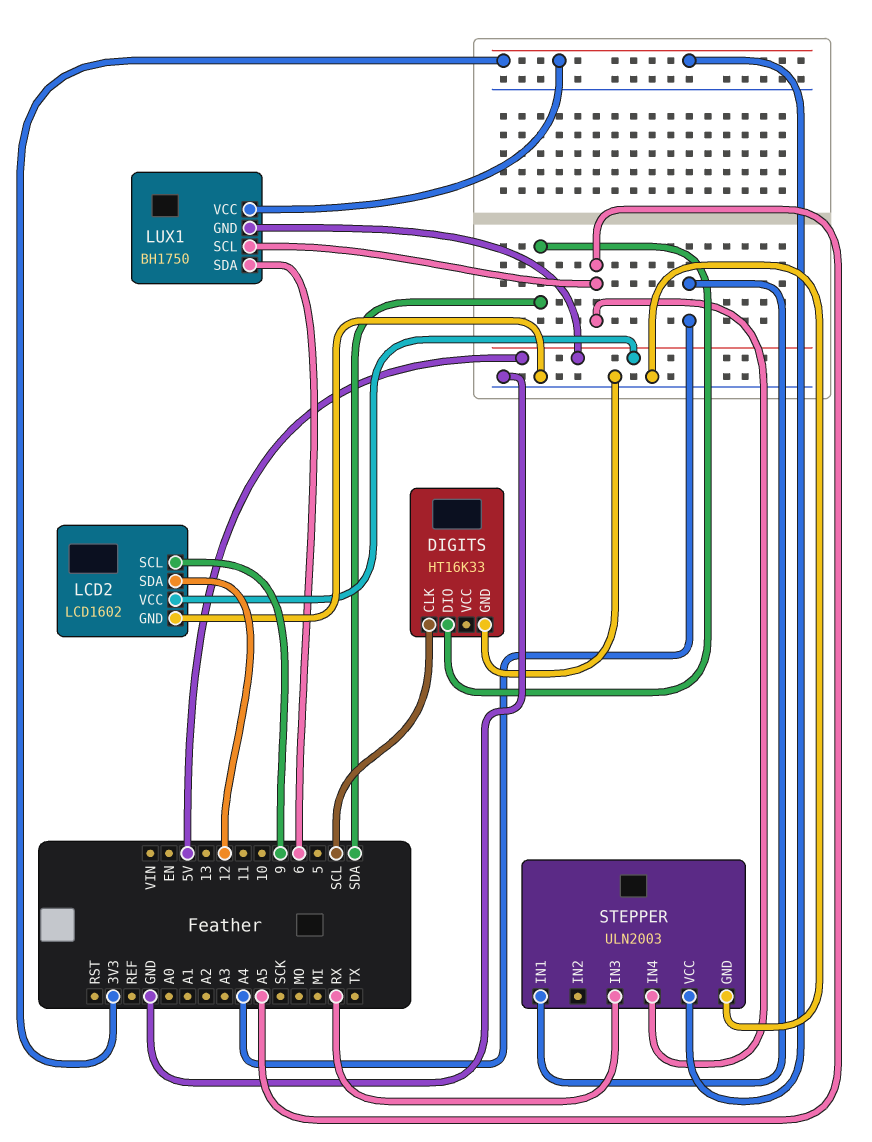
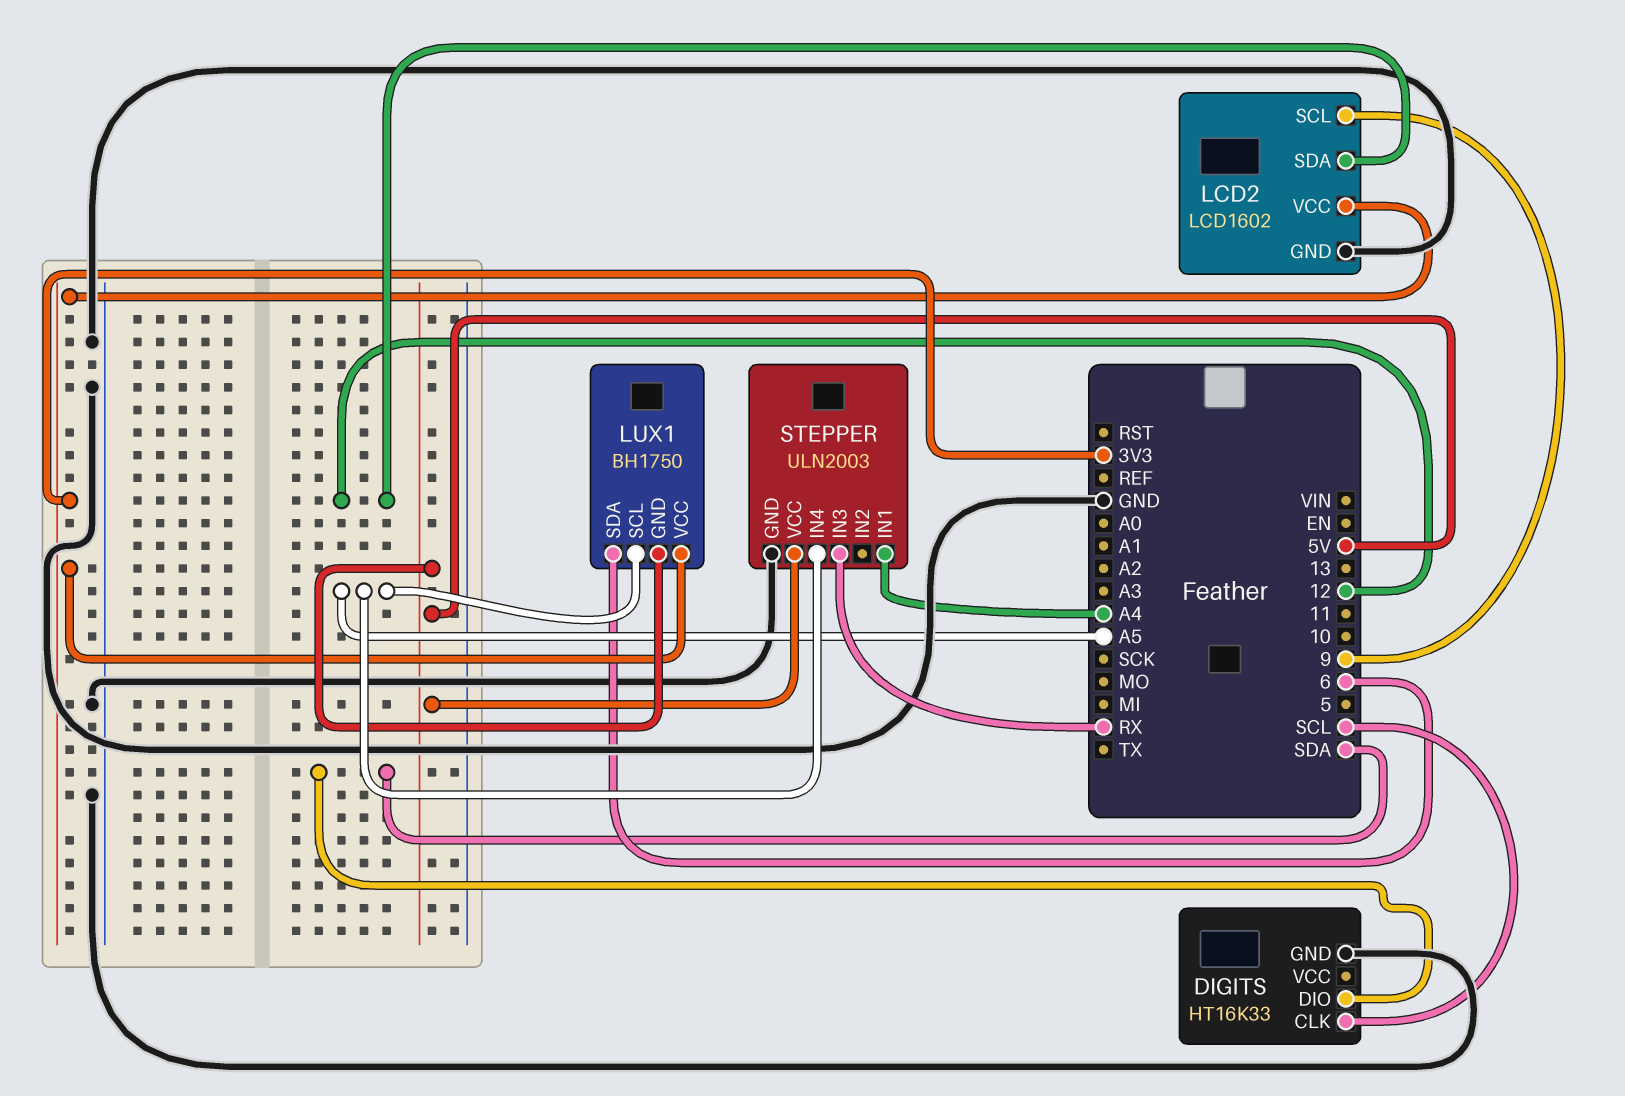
LCD2 pin VCC: 5V -> 3V3
STEPPER pin VCC: 3V3 -> 5V

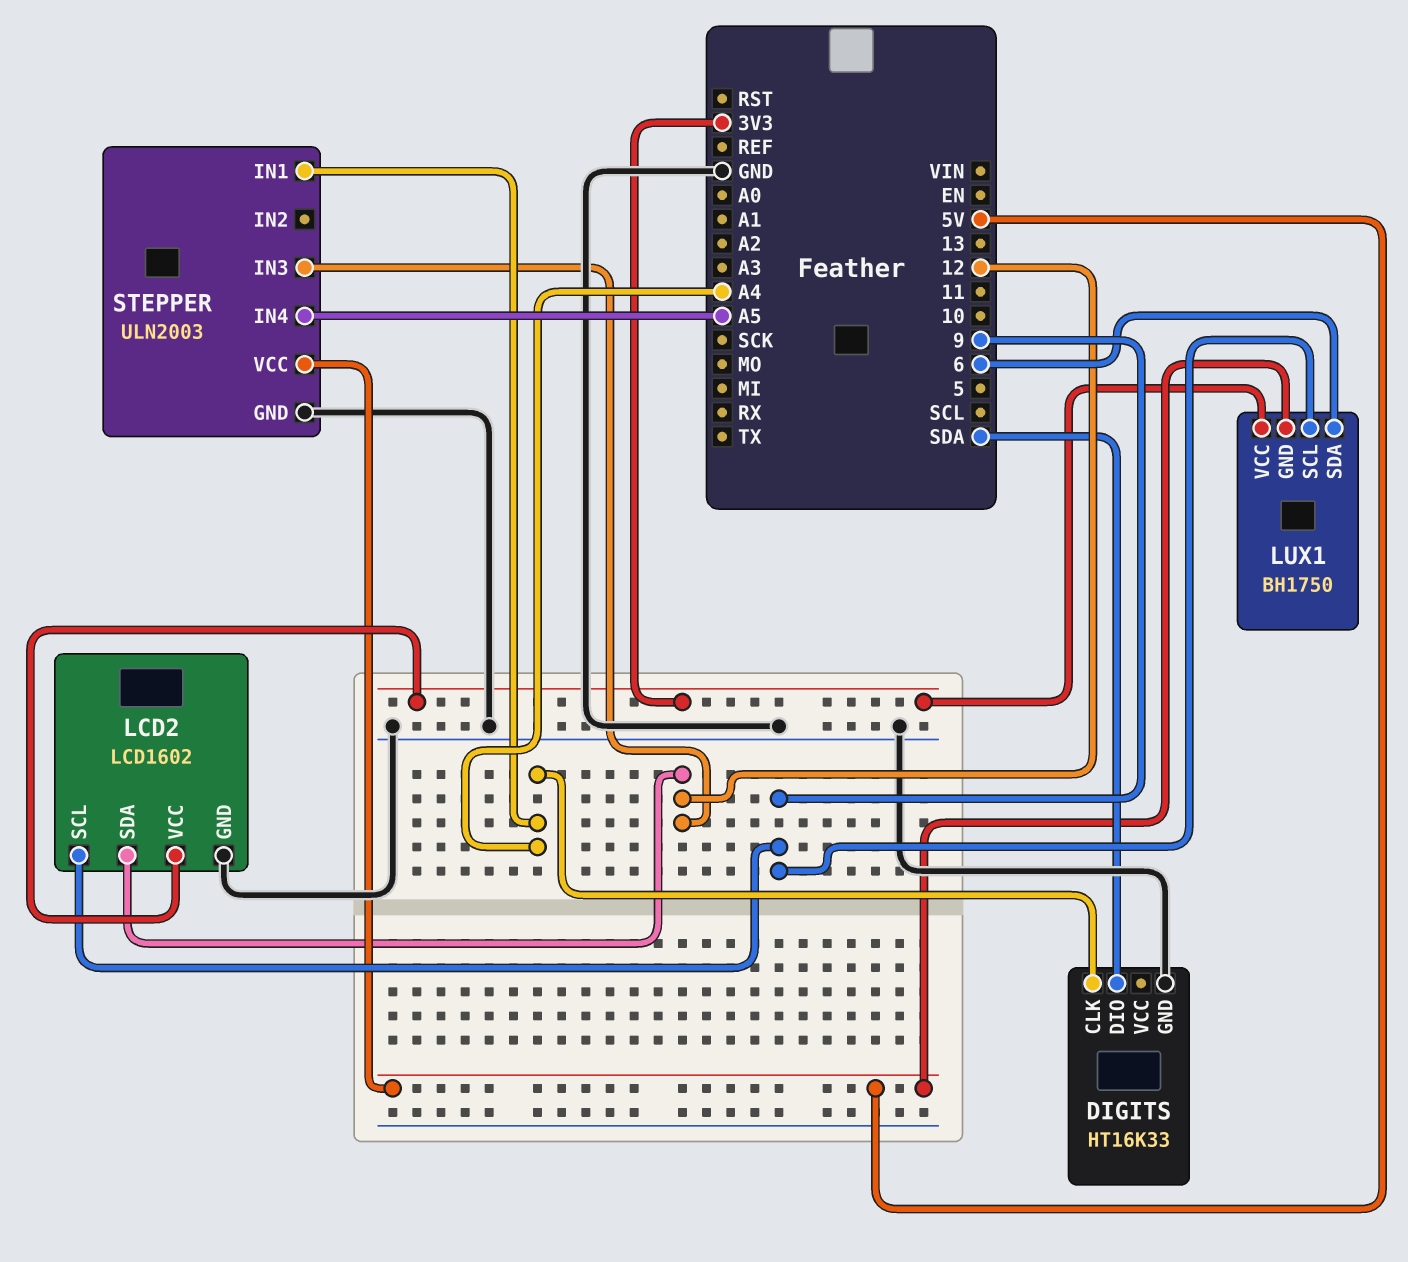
DIGITS pin CLK: SCL -> A4
LUX1 pin SCL: A5 -> 9
STEPPER pin IN3: RX -> 12

